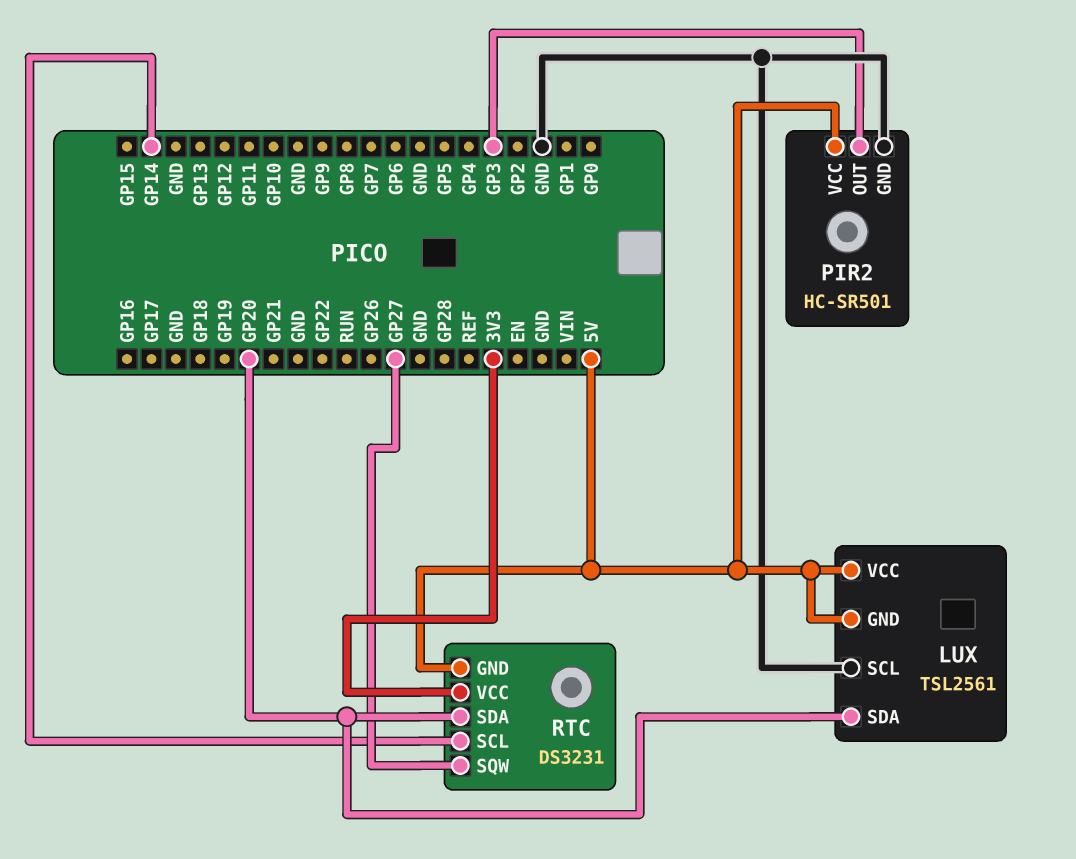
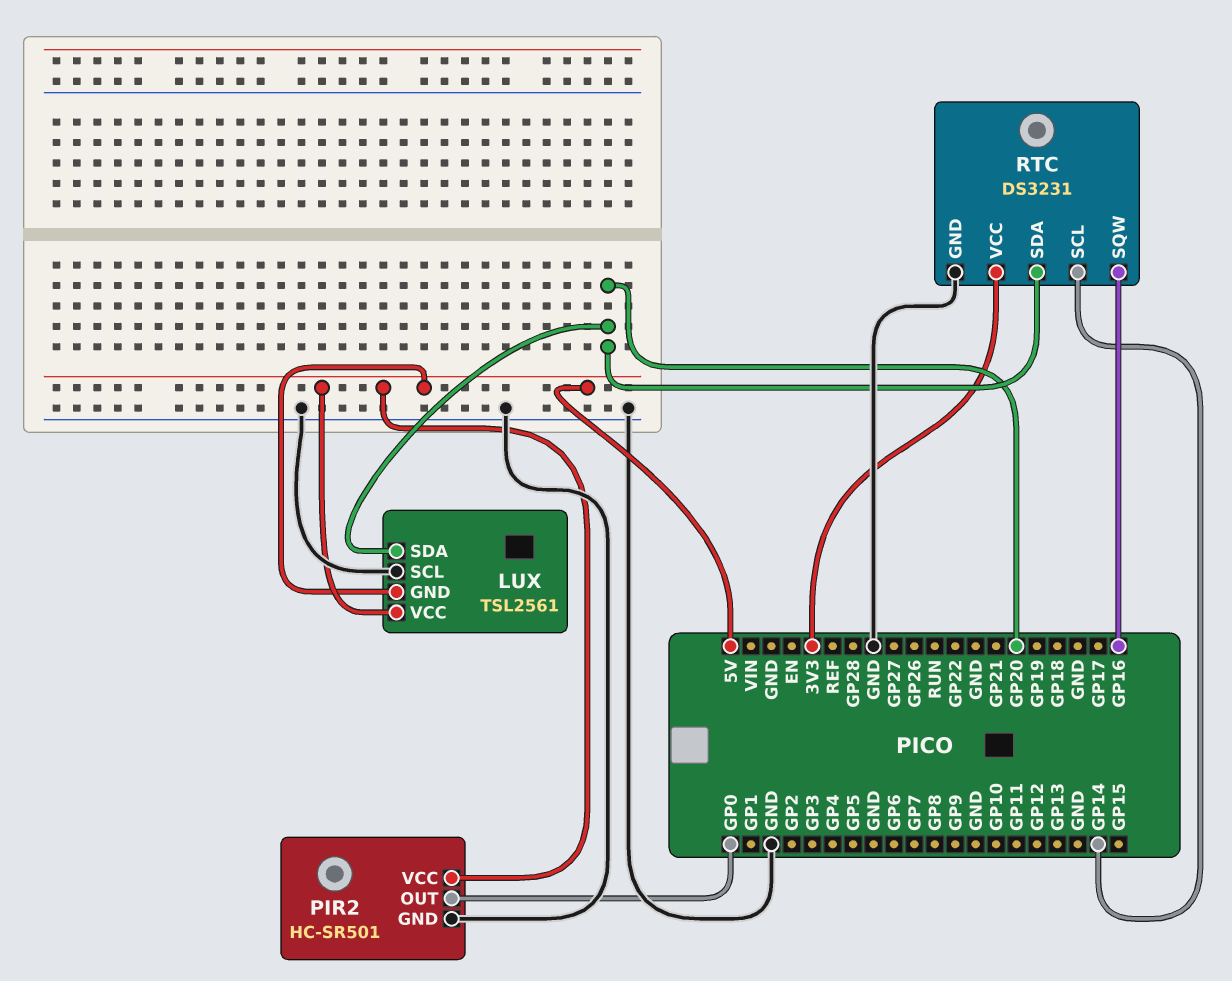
PIR2 pin OUT: GP3 -> GP0
RTC pin GND: 5V -> GND
RTC pin SQW: GP27 -> GP16

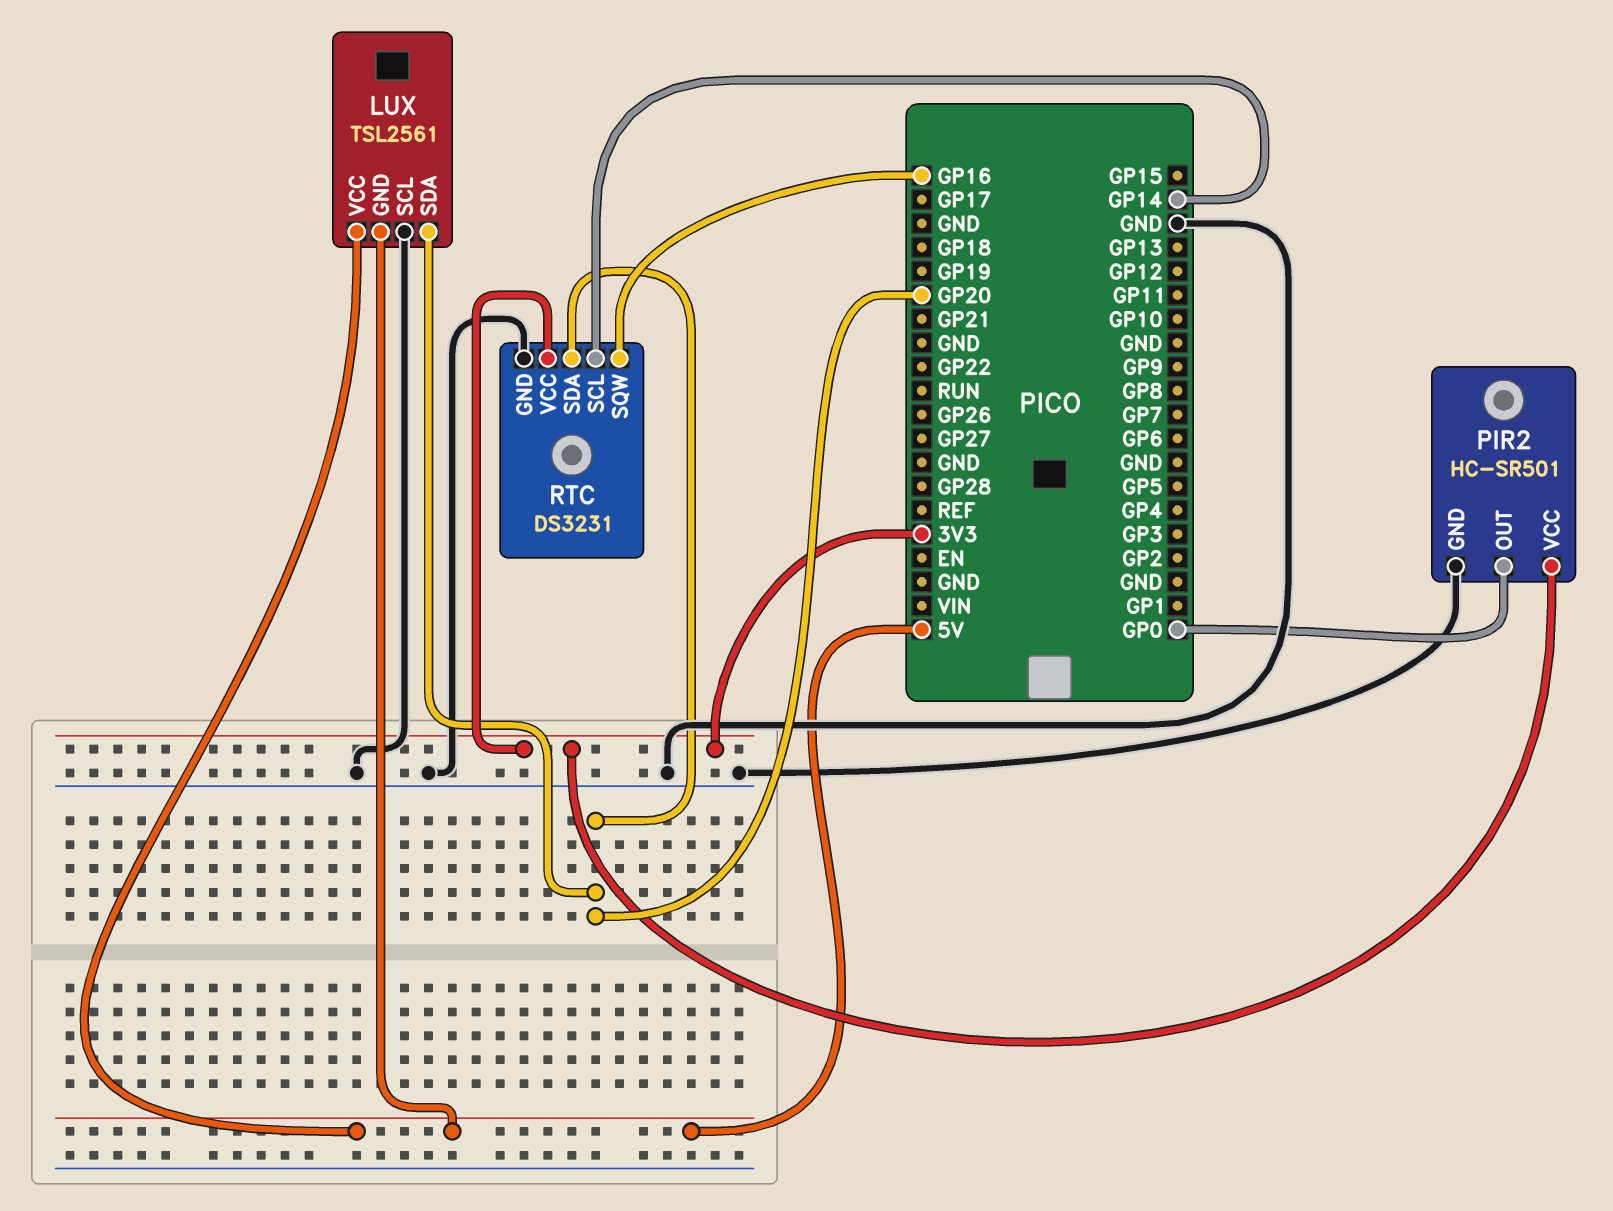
PIR2 pin VCC: 5V -> 3V3

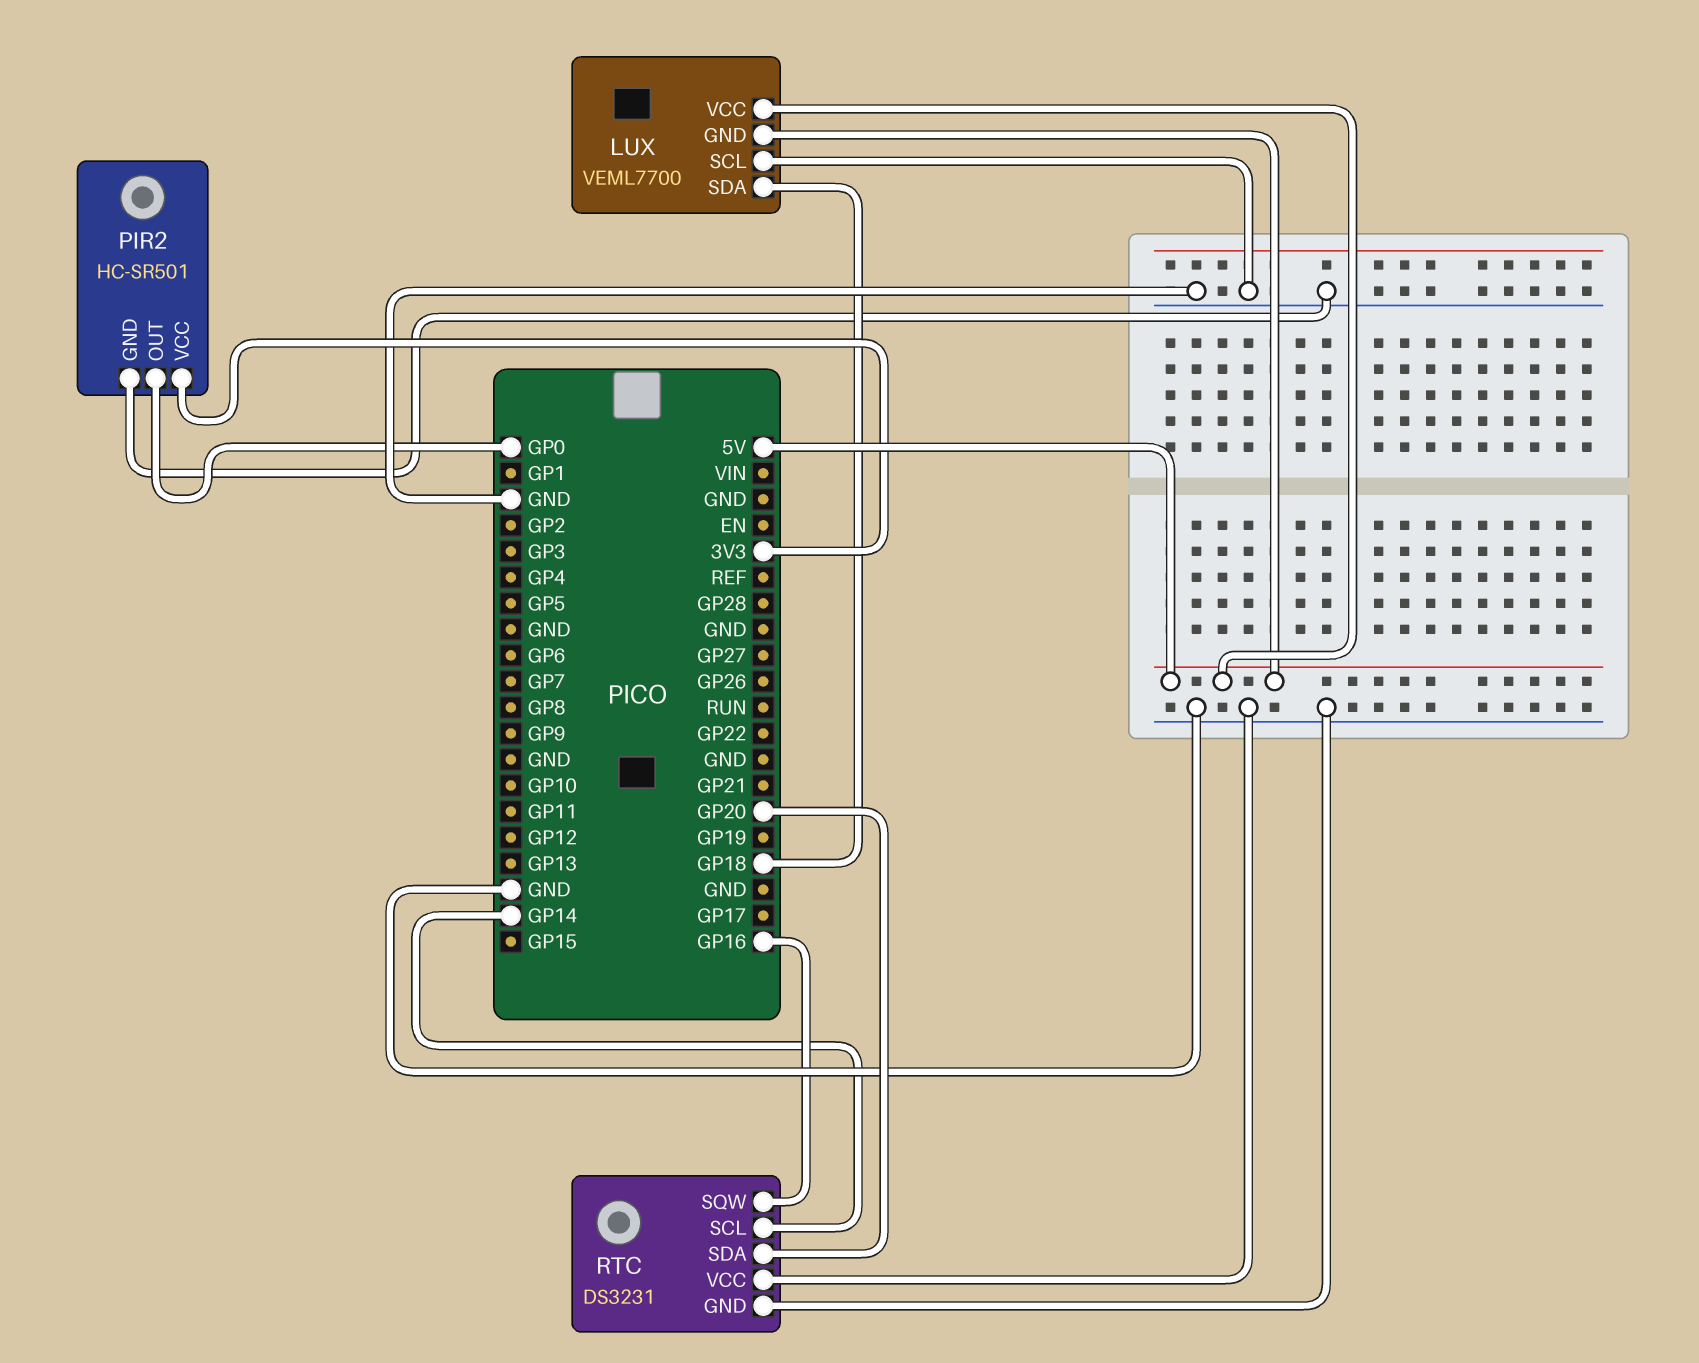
LUX: TSL2561 -> VEML7700
LUX pin SDA: GP20 -> GP18
RTC pin VCC: 3V3 -> GND

